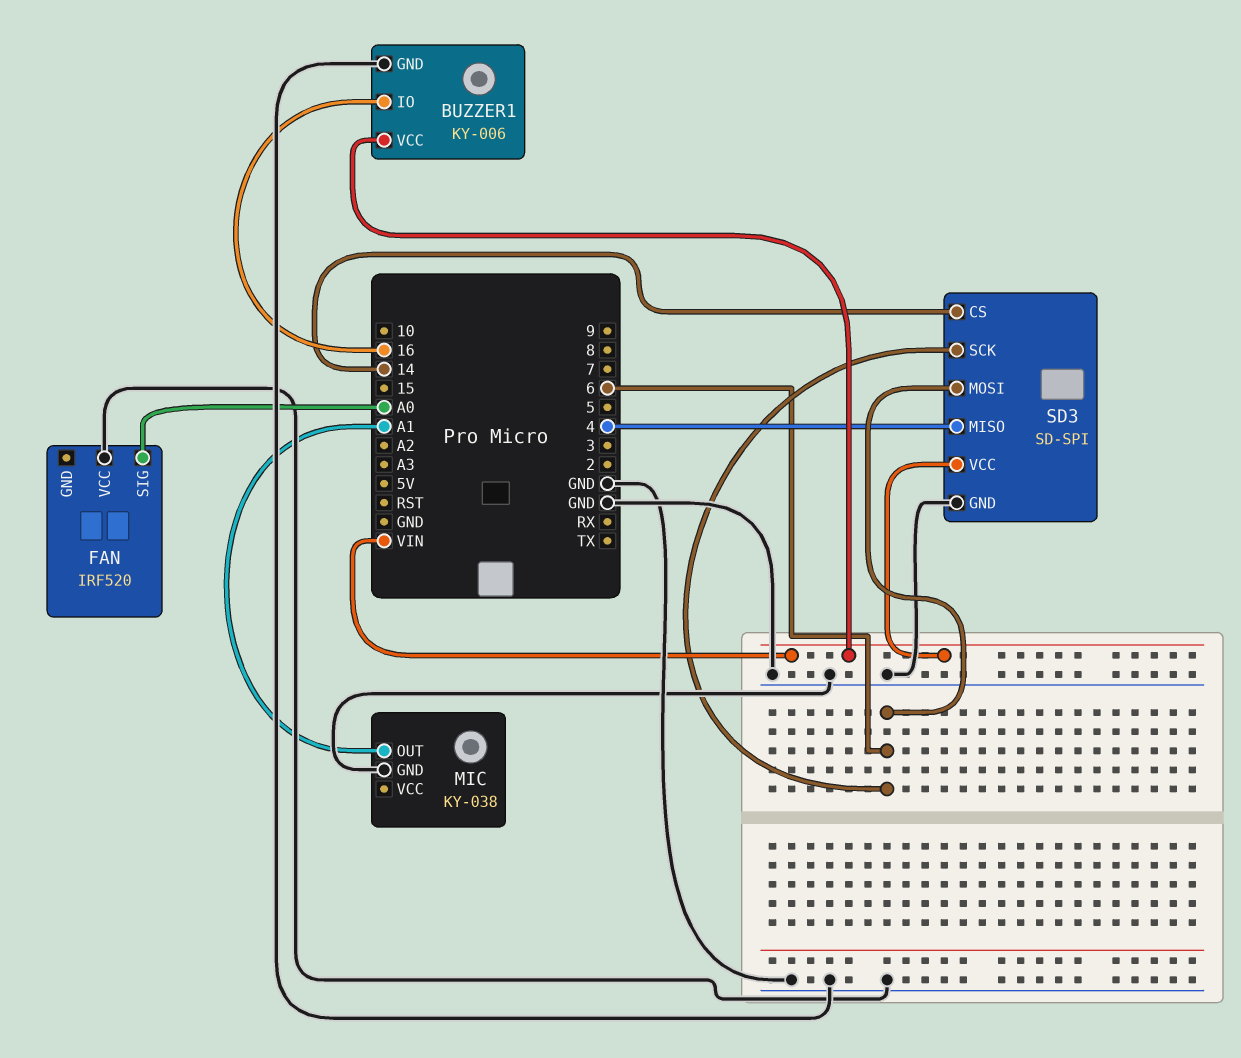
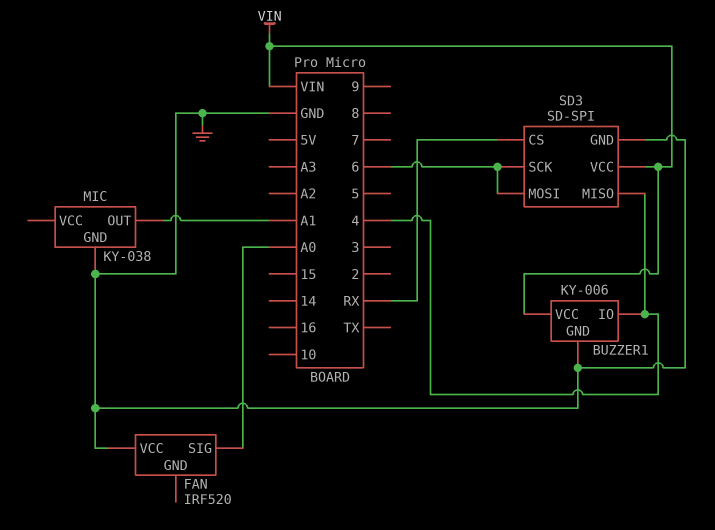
BUZZER1 pin IO: 16 -> 4
SD3 pin CS: 14 -> RX

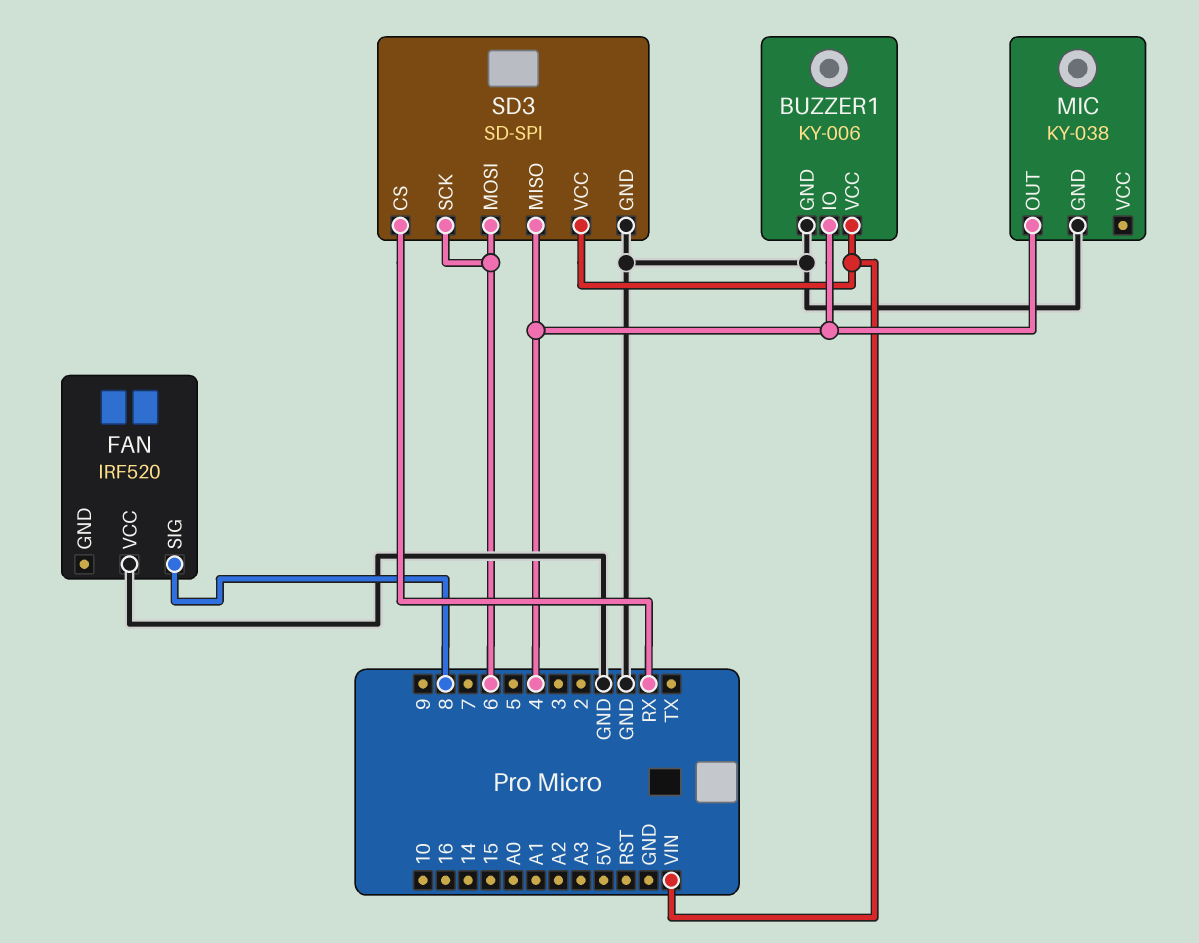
FAN pin SIG: A0 -> 8
MIC pin OUT: A1 -> 4

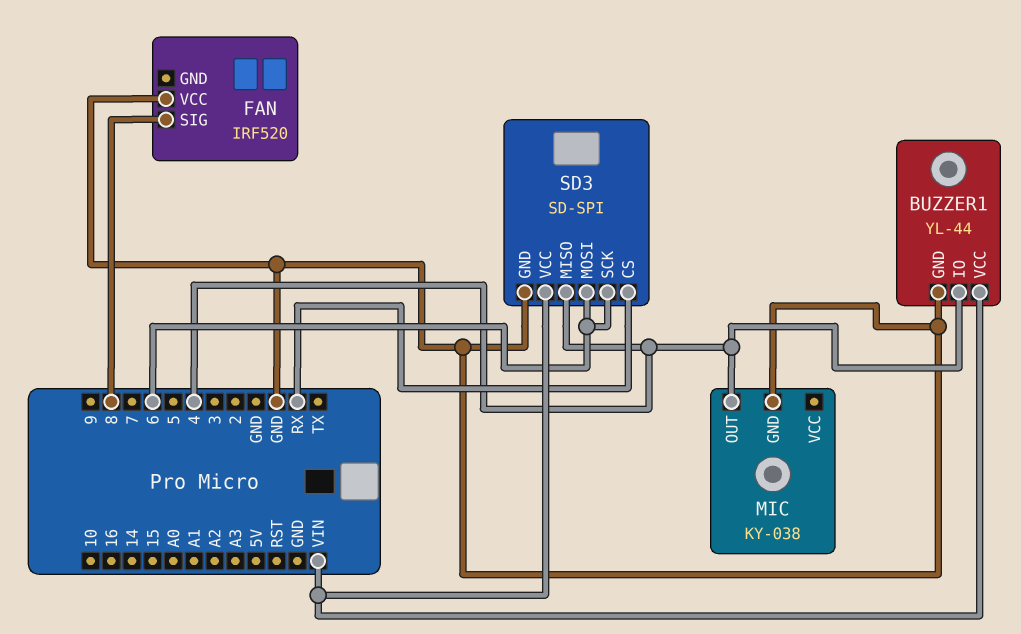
BUZZER1: KY-006 -> YL-44

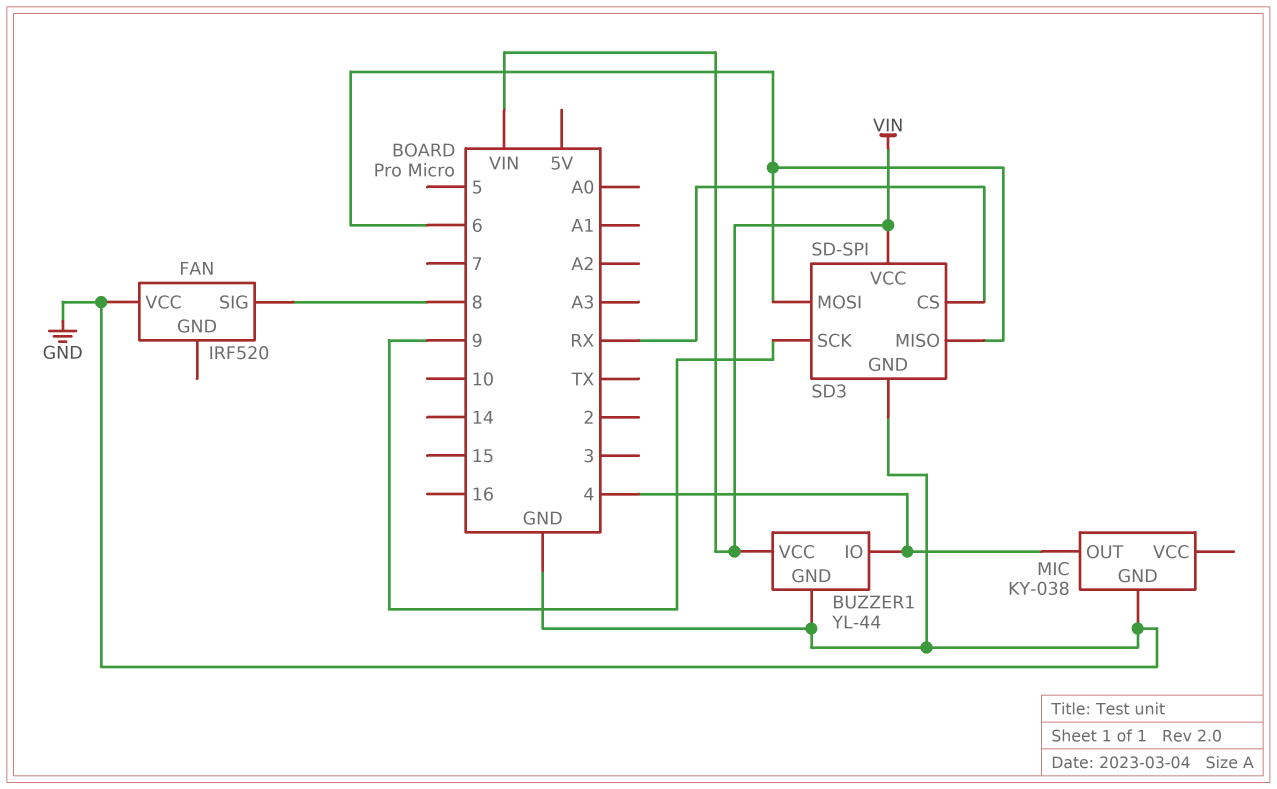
SD3 pin MISO: 4 -> 6
SD3 pin SCK: 6 -> 9

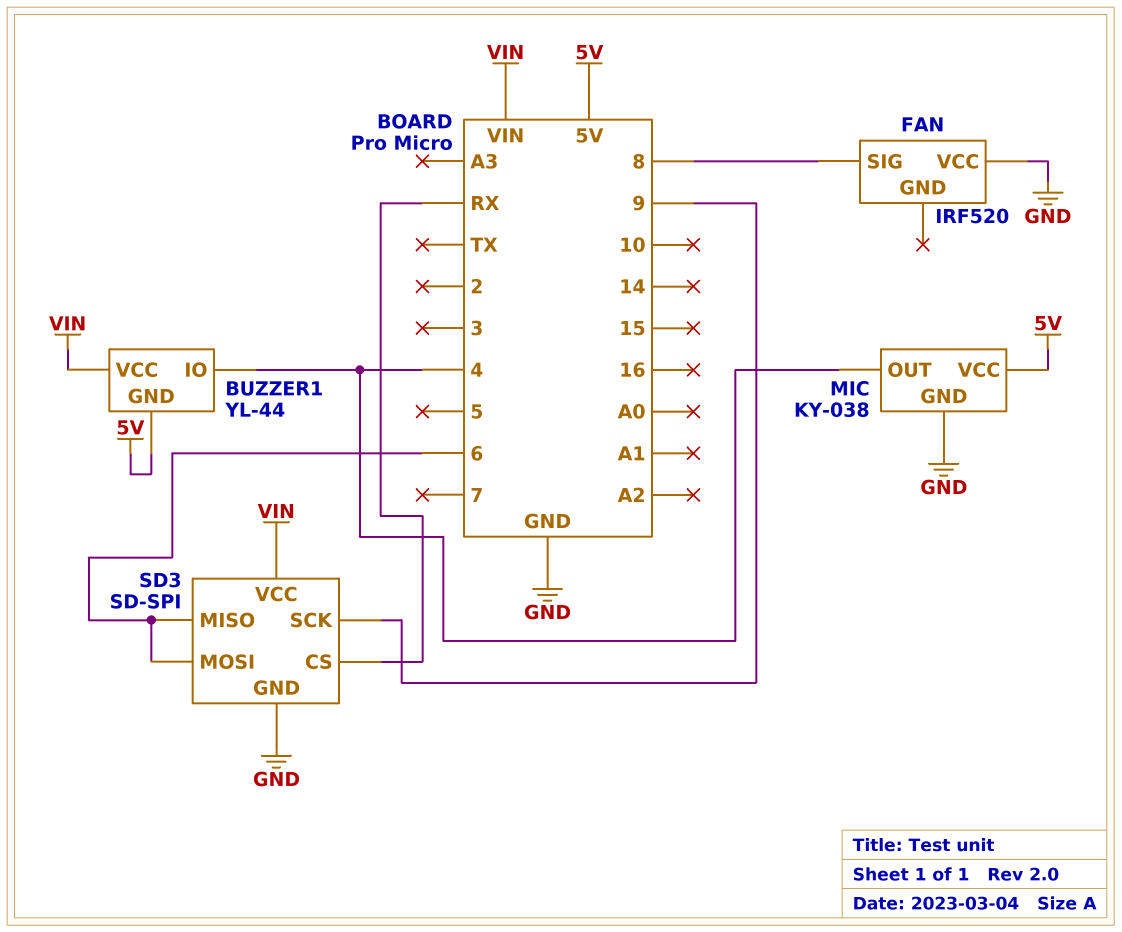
BUZZER1 pin GND: GND -> 5V
MIC pin VCC: none -> 5V

